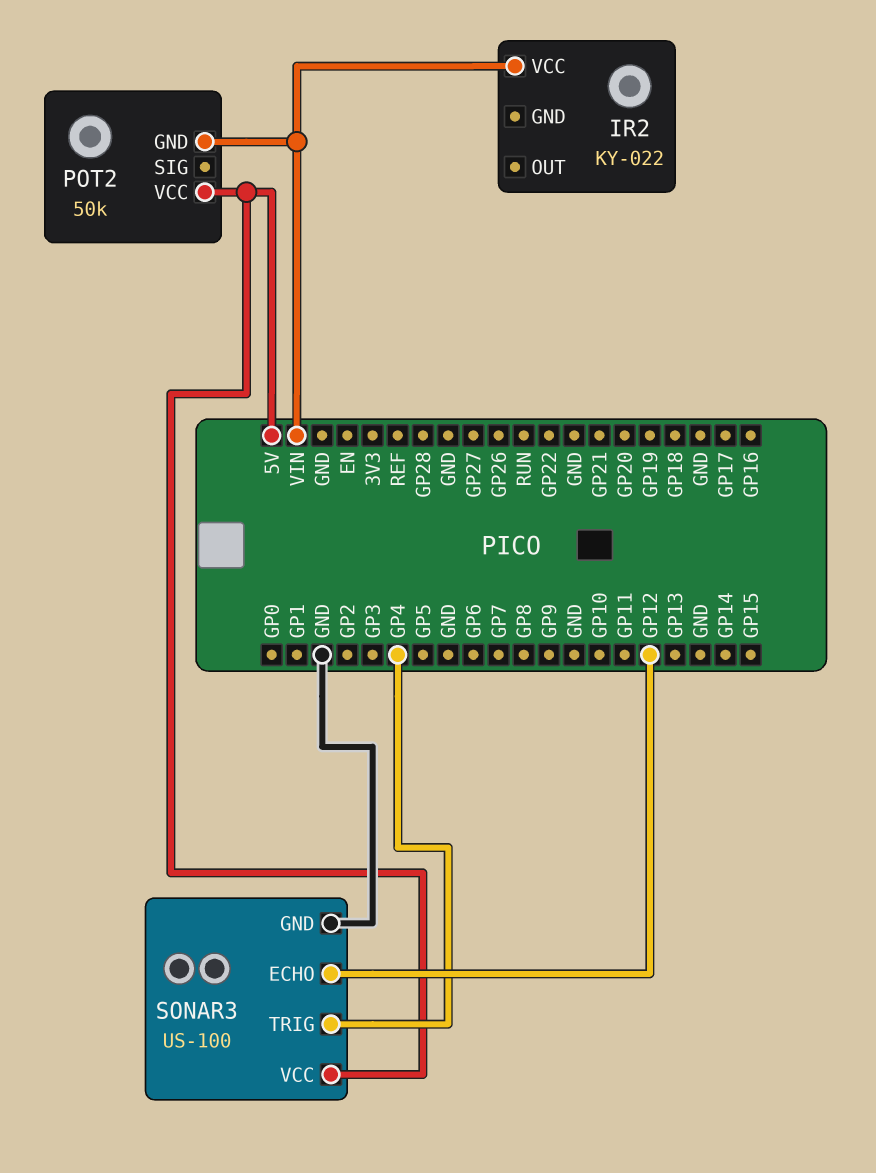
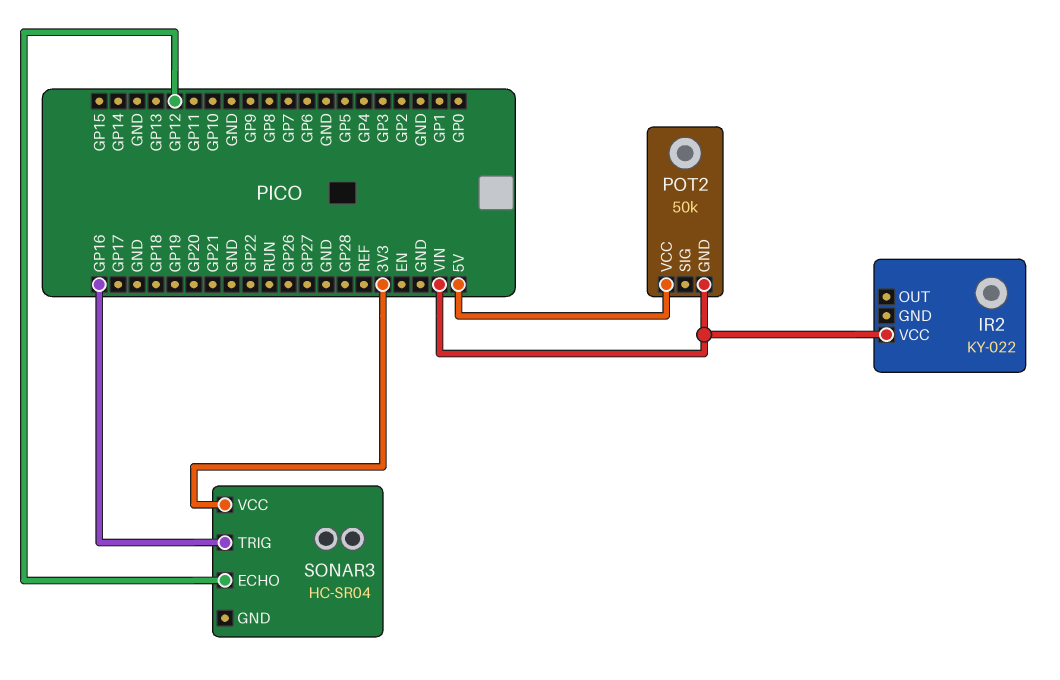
SONAR3: US-100 -> HC-SR04
SONAR3 pin GND: GND -> none
SONAR3 pin TRIG: GP4 -> GP16
SONAR3 pin VCC: 5V -> 3V3

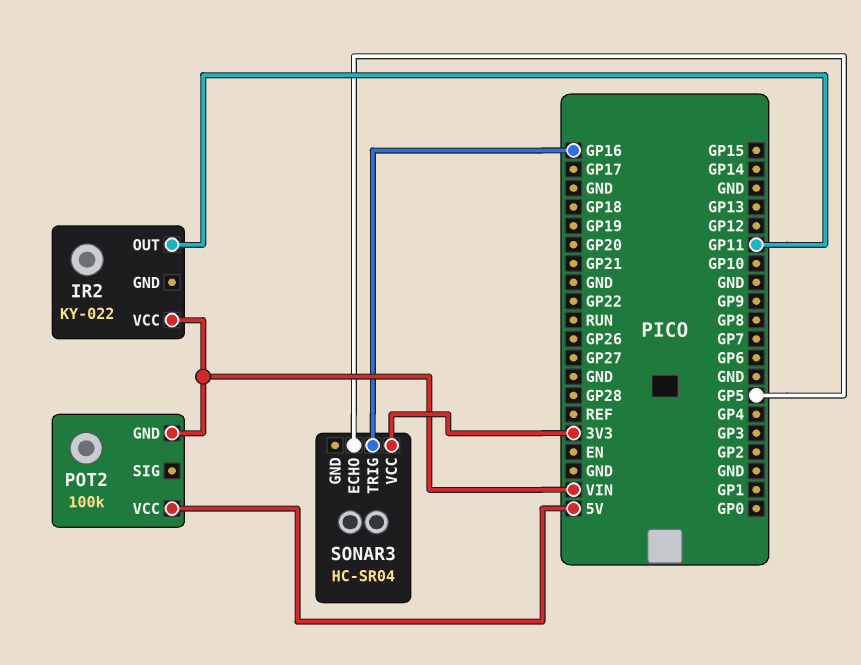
IR2 pin OUT: none -> GP11
POT2: 50k -> 100k
SONAR3 pin ECHO: GP12 -> GP5

